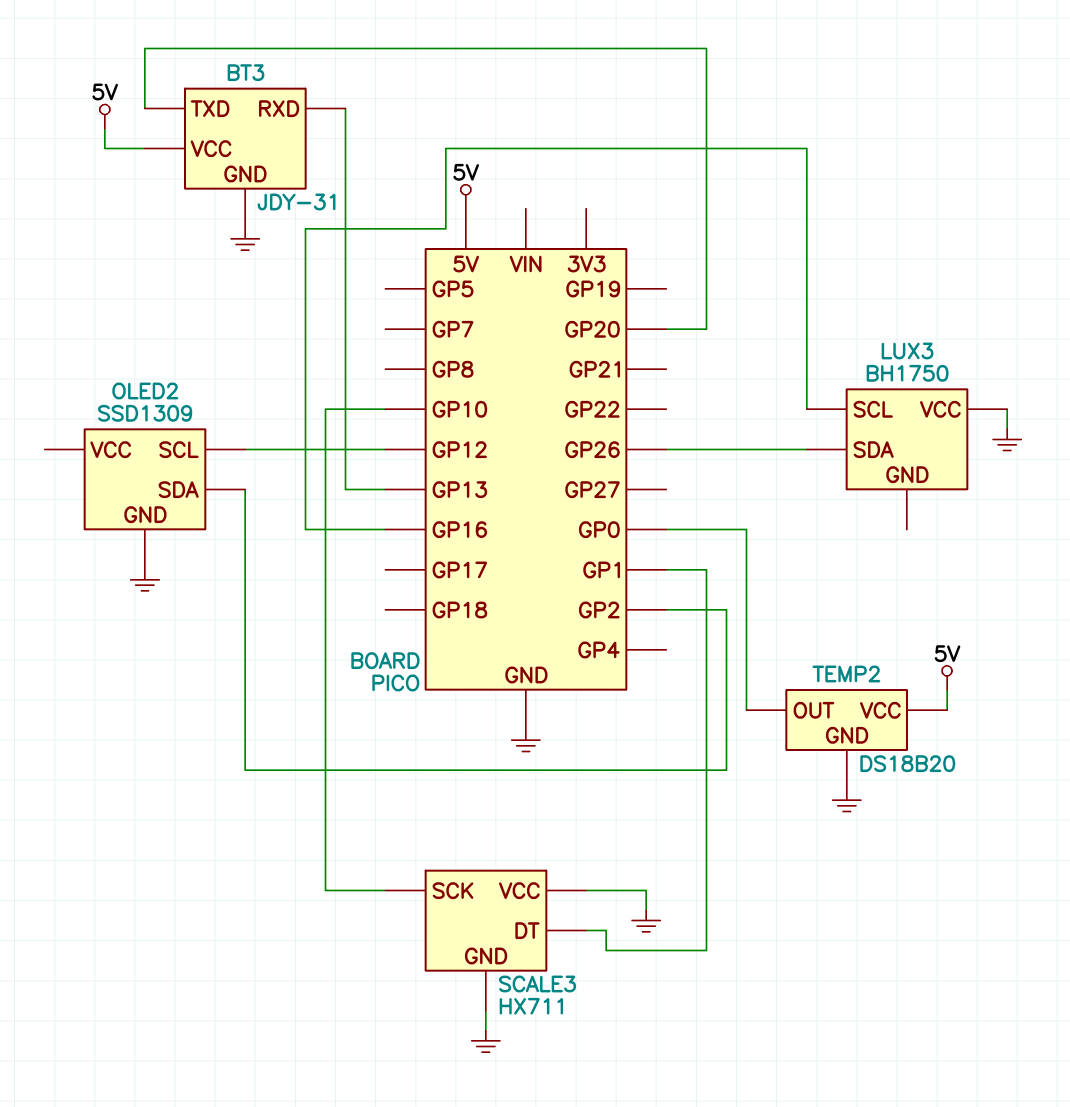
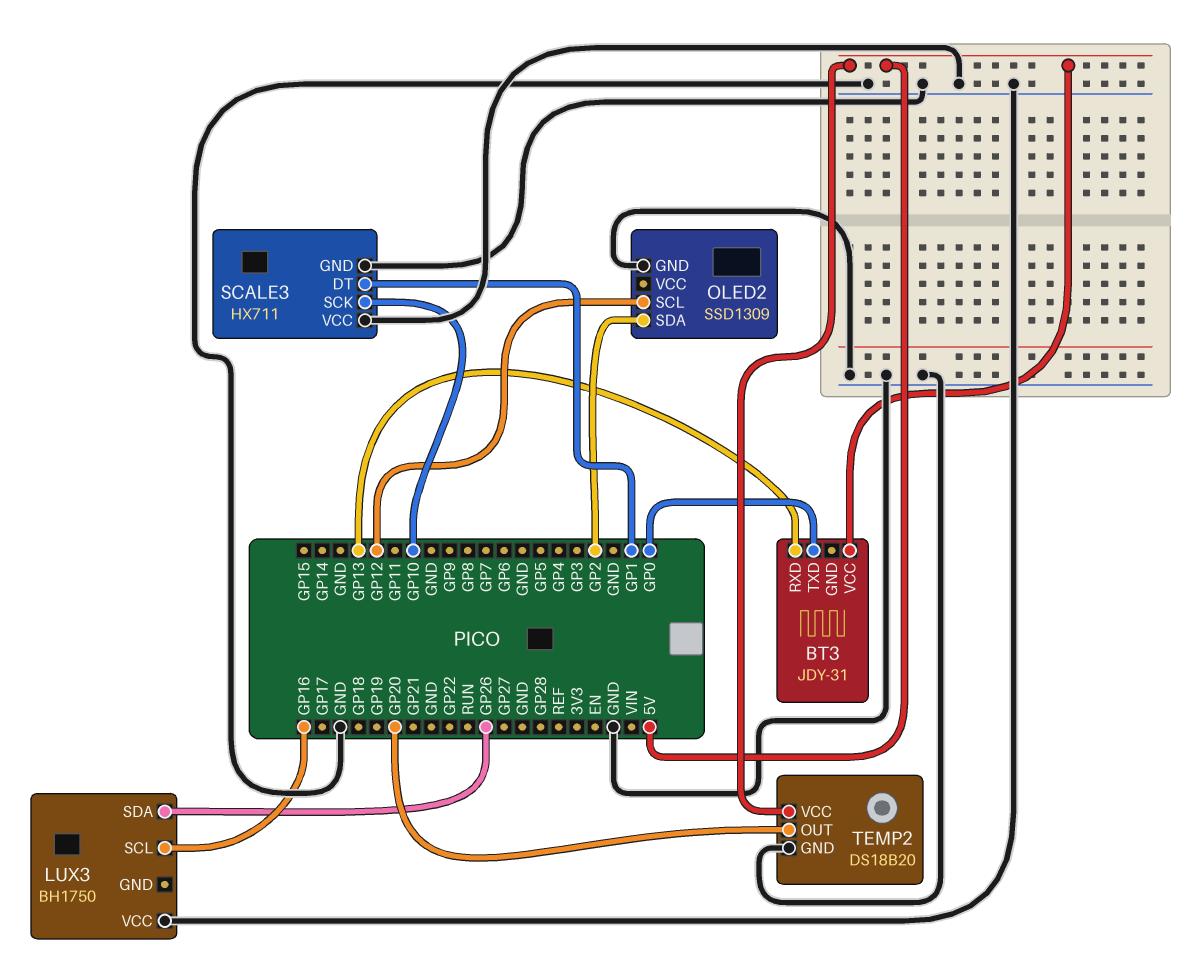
BT3 pin GND: GND -> none
BT3 pin TXD: GP20 -> GP0
TEMP2 pin OUT: GP0 -> GP20

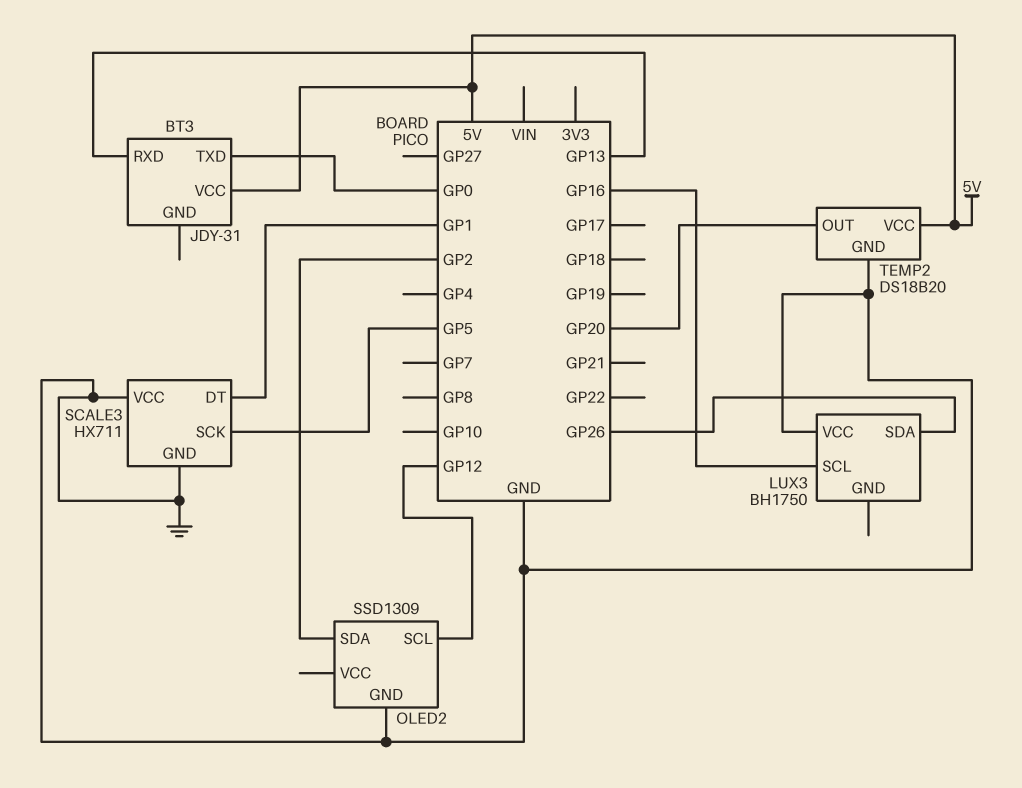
SCALE3 pin SCK: GP10 -> GP5

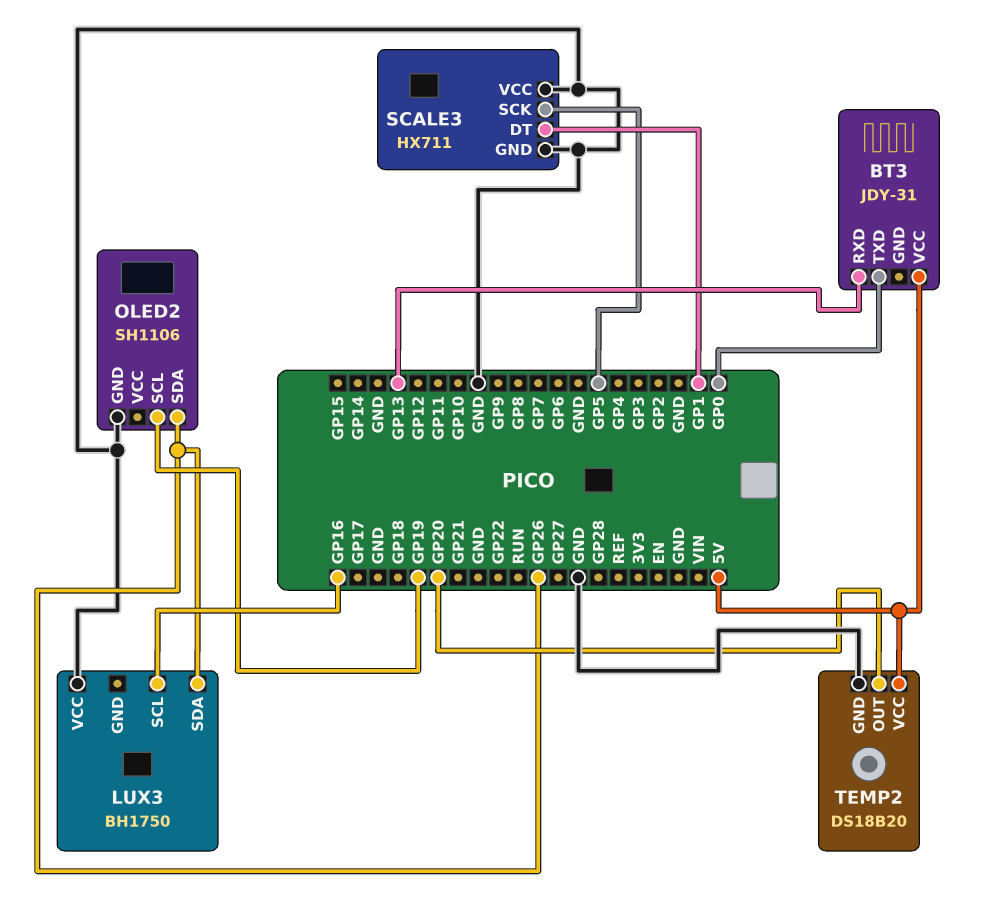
OLED2: SSD1309 -> SH1106
OLED2 pin SCL: GP12 -> GP19
OLED2 pin SDA: GP2 -> GP26

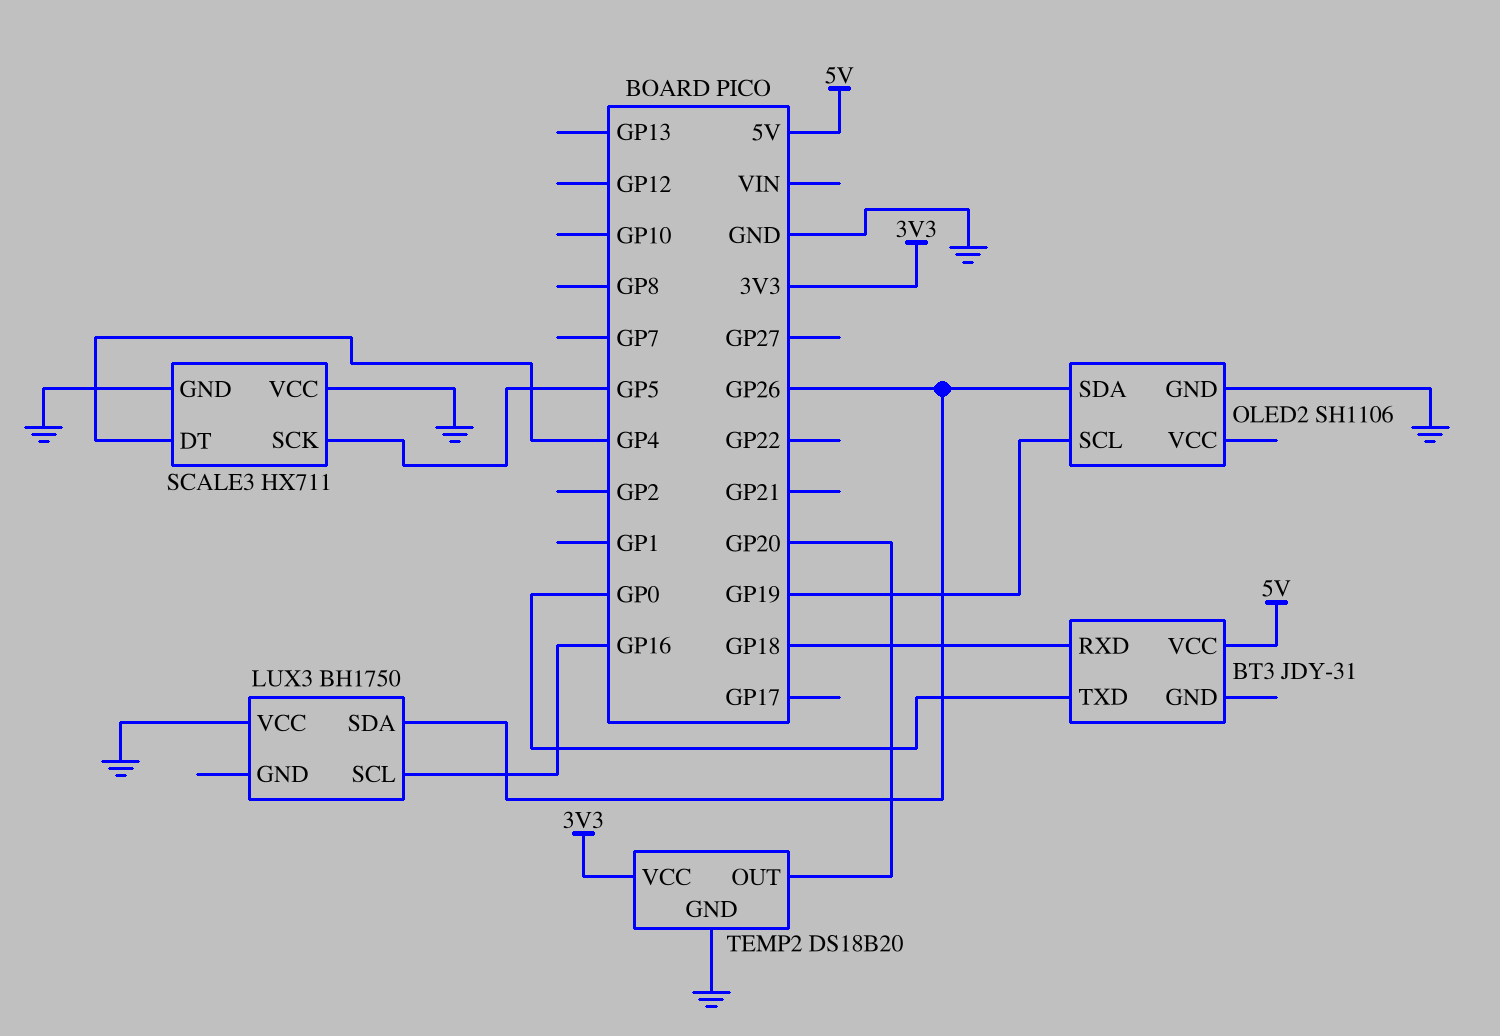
BT3 pin RXD: GP13 -> GP18
SCALE3 pin DT: GP1 -> GP4
TEMP2 pin VCC: 5V -> 3V3

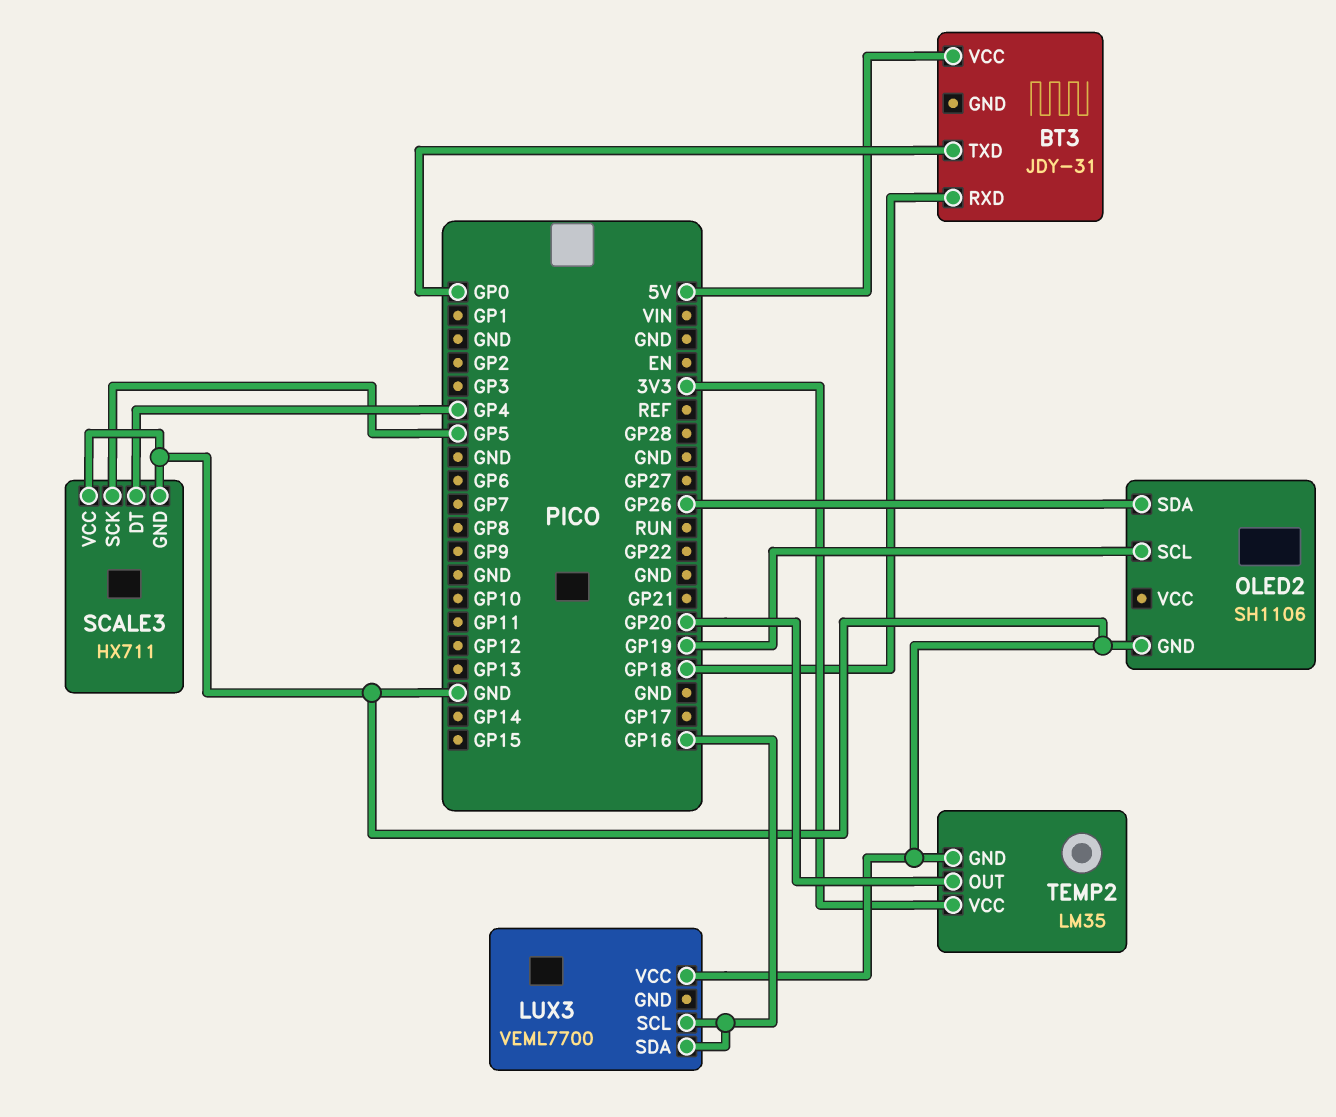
LUX3: BH1750 -> VEML7700
LUX3 pin SDA: GP26 -> GP16
TEMP2: DS18B20 -> LM35

